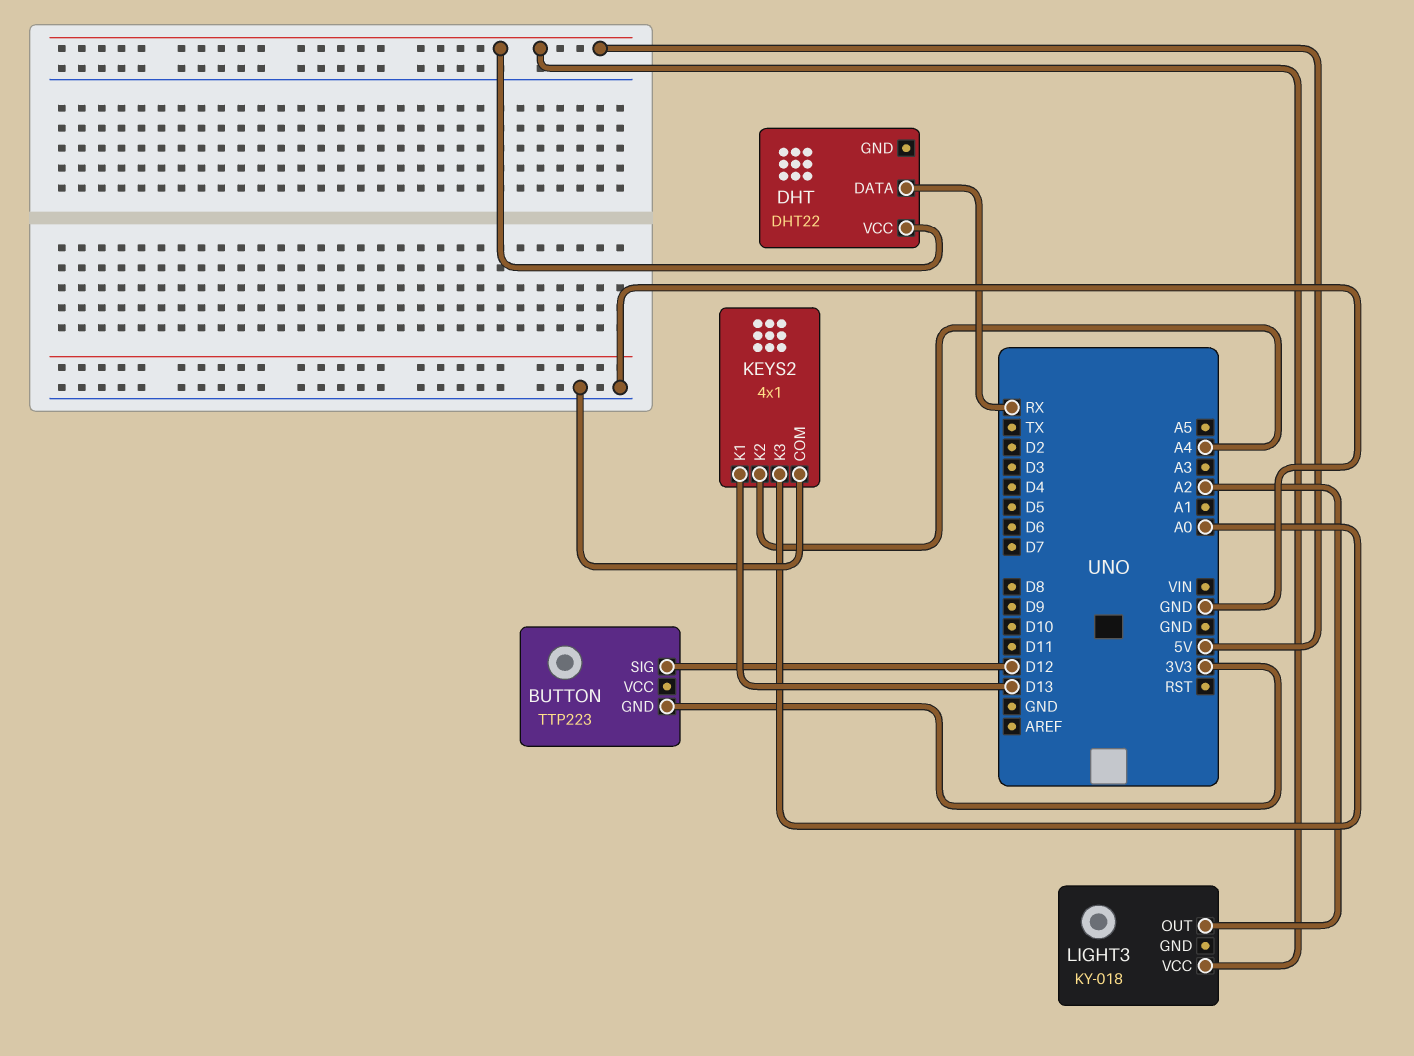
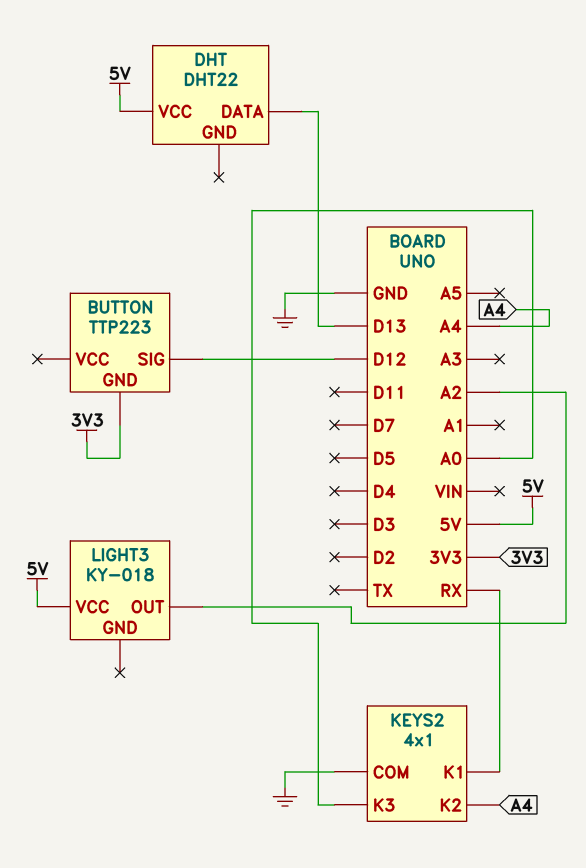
DHT pin DATA: RX -> D13
KEYS2 pin K1: D13 -> RX

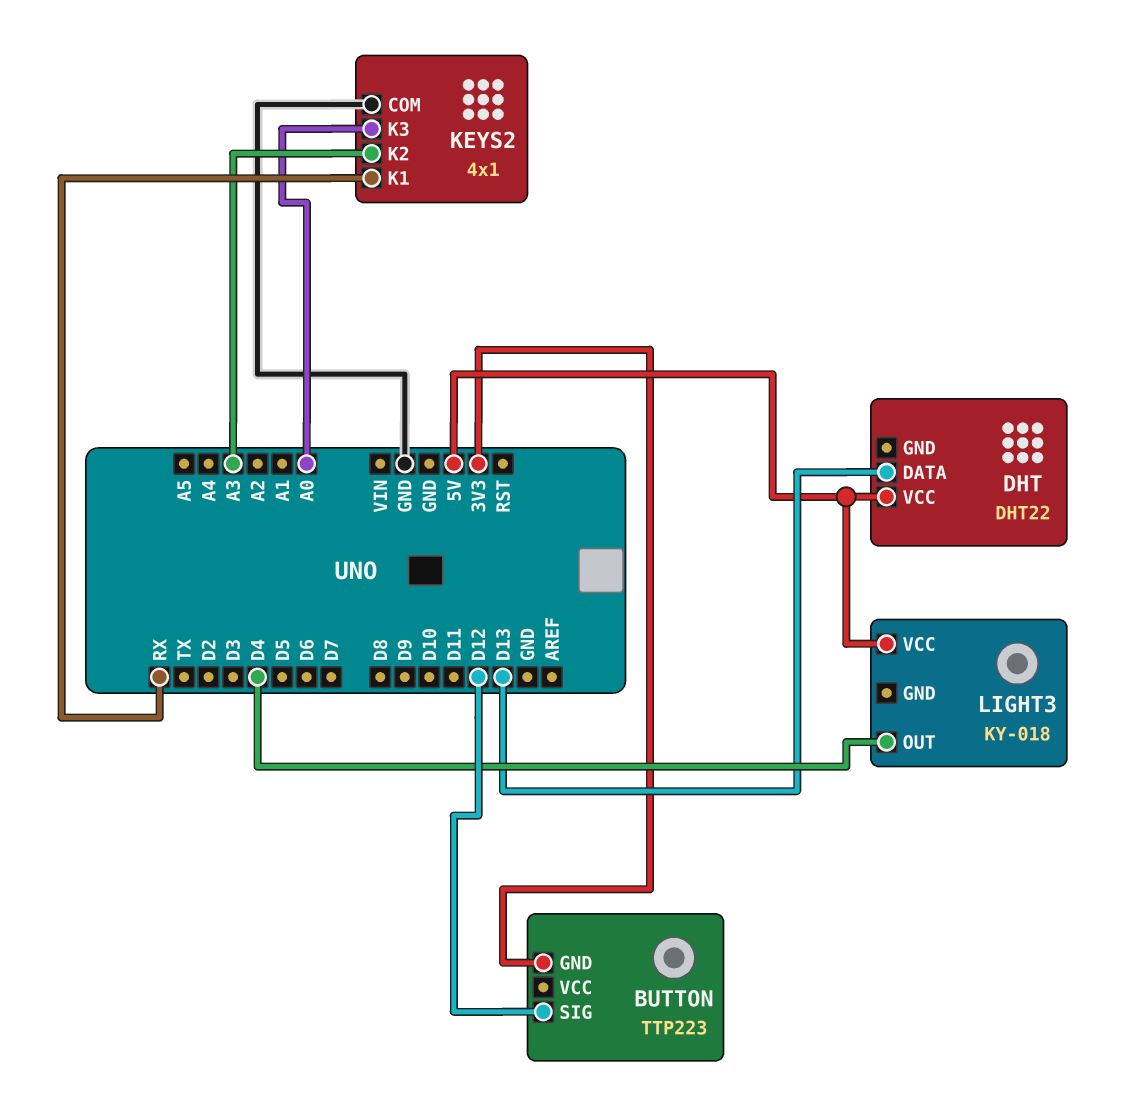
KEYS2 pin K2: A4 -> A3
LIGHT3 pin OUT: A2 -> D4

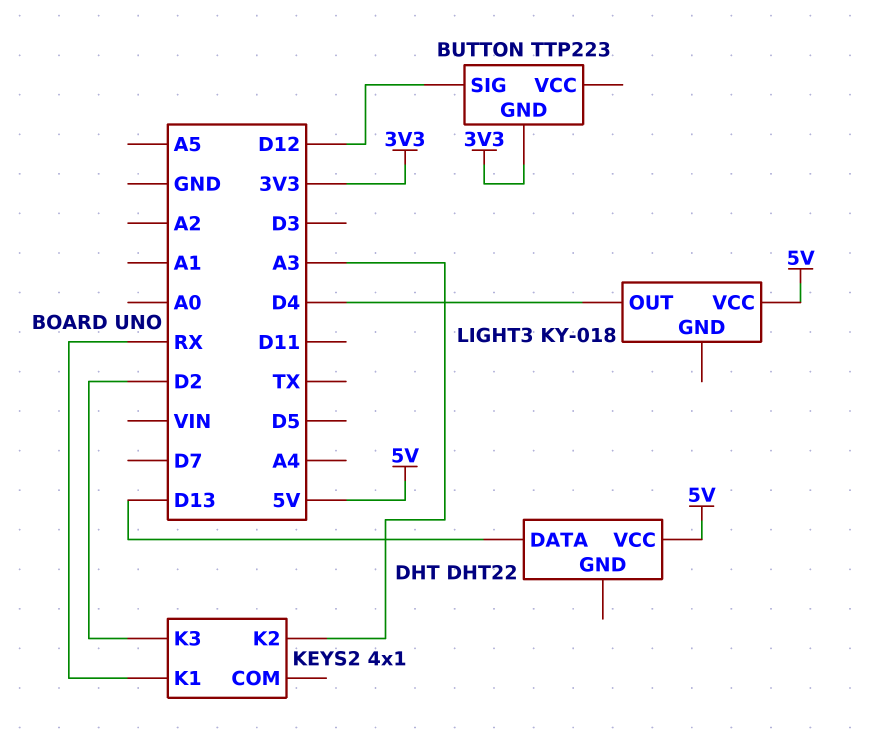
KEYS2 pin COM: GND -> none
KEYS2 pin K3: A0 -> D2

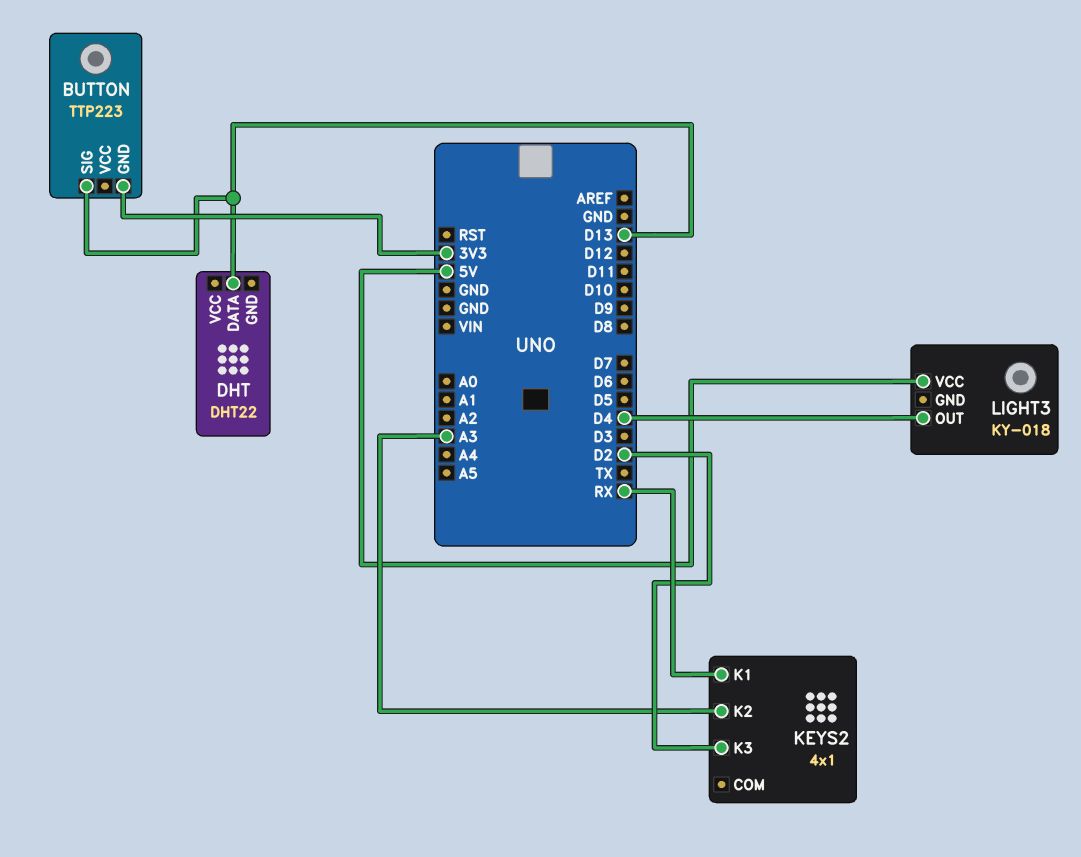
BUTTON pin SIG: D12 -> D13
DHT pin VCC: 5V -> none

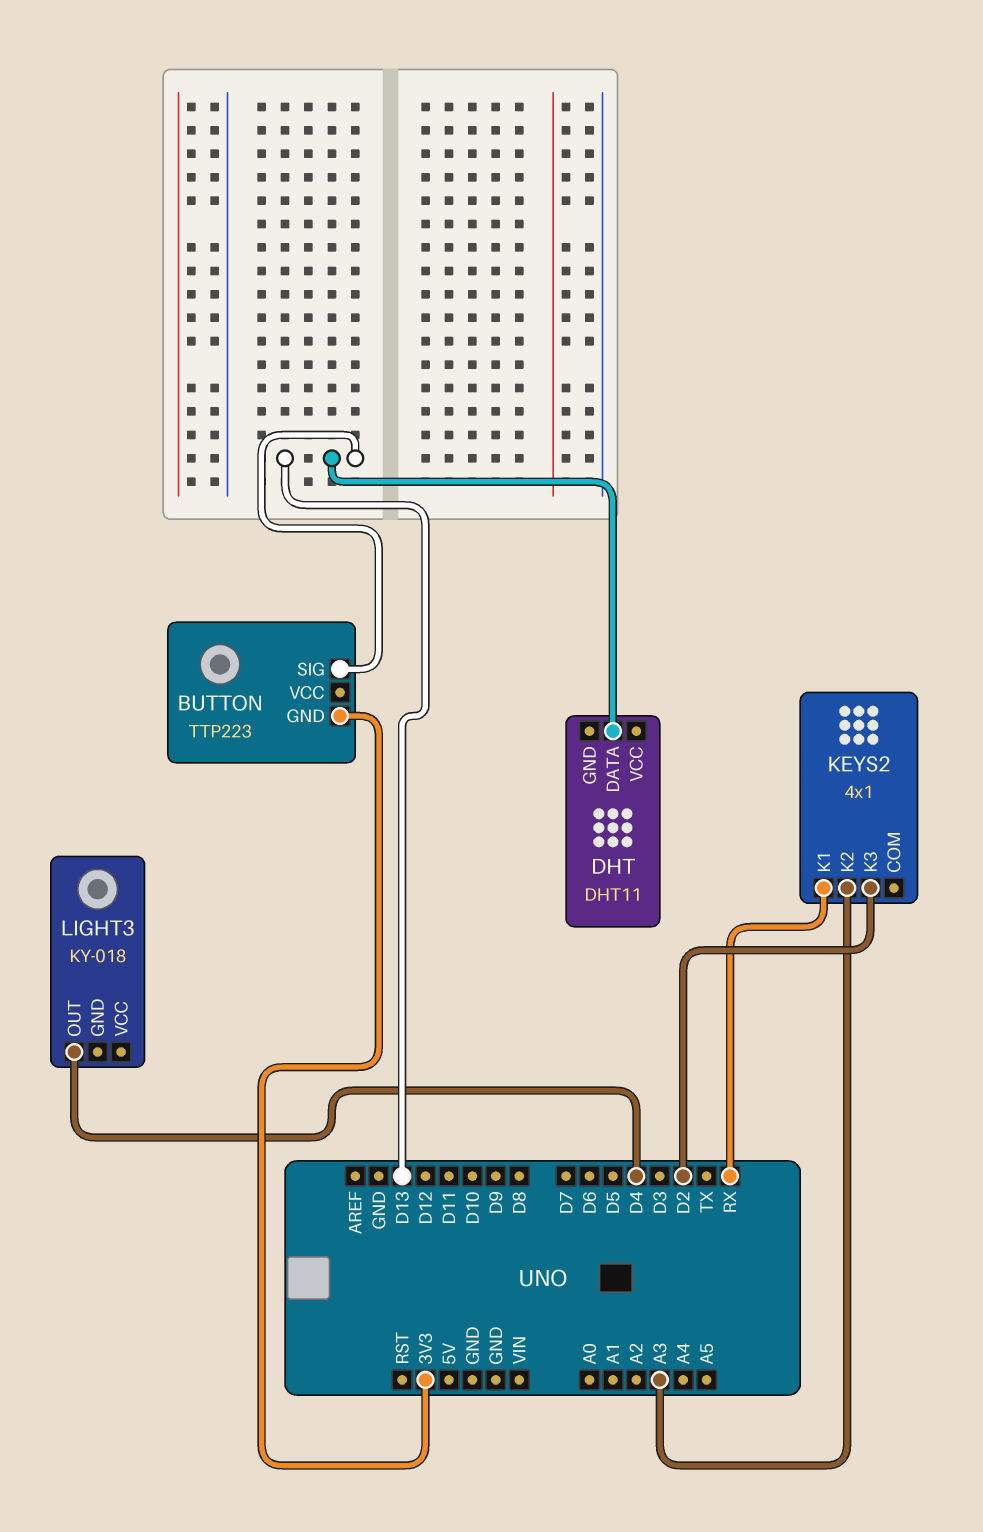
DHT: DHT22 -> DHT11
LIGHT3 pin VCC: 5V -> none

